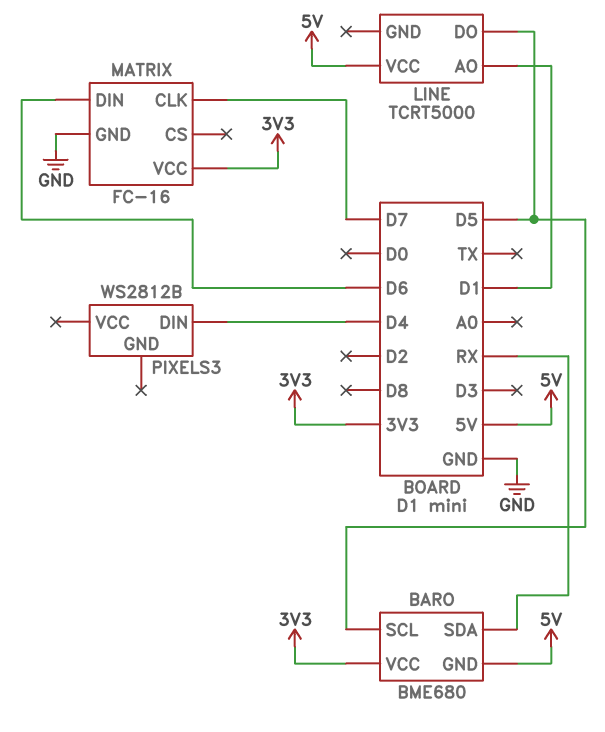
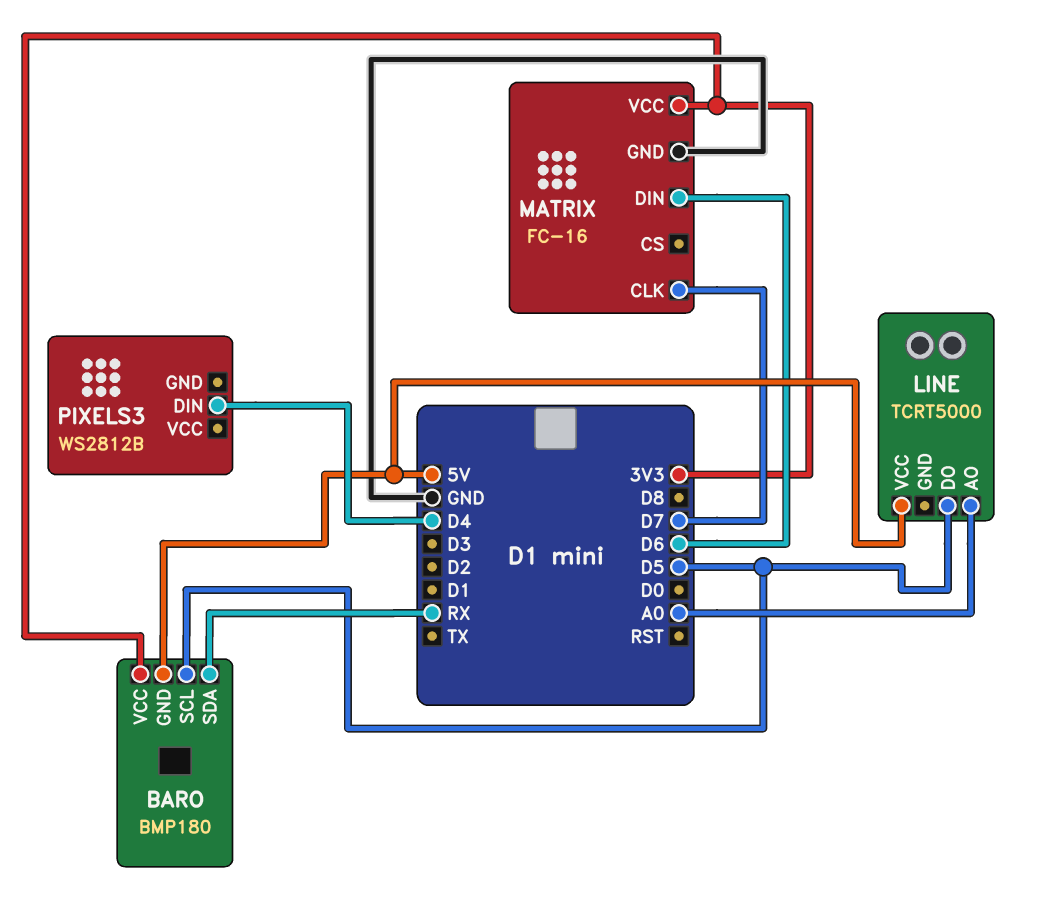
BARO: BME680 -> BMP180
LINE pin AO: D1 -> A0

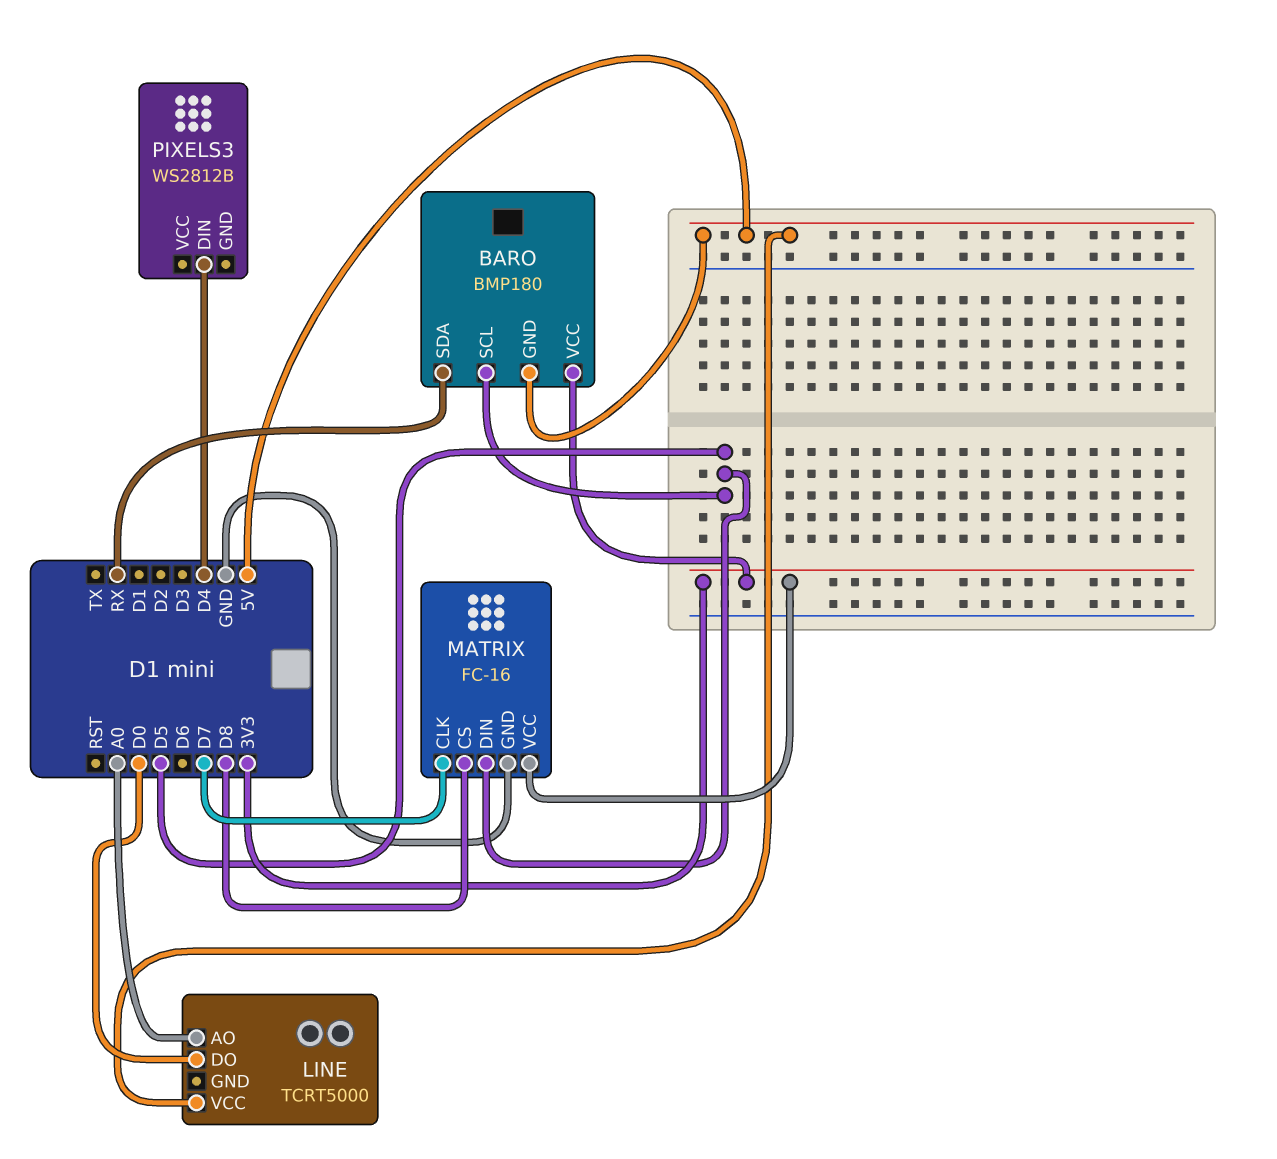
LINE pin DO: D5 -> D0
MATRIX pin CS: none -> D8
MATRIX pin DIN: D6 -> D5

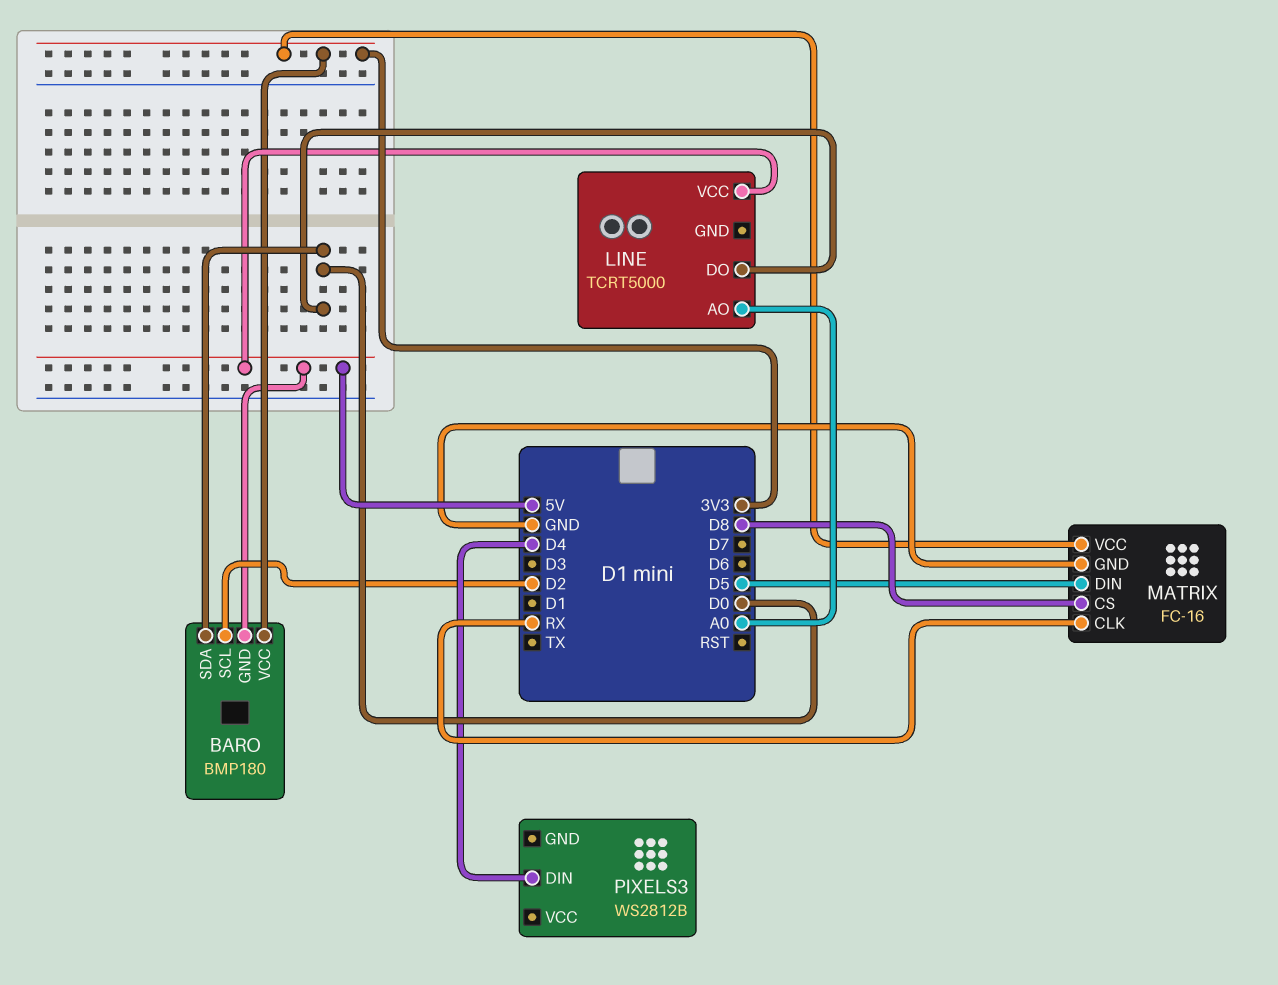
BARO pin SCL: D5 -> D2
BARO pin SDA: RX -> D0
MATRIX pin CLK: D7 -> RX

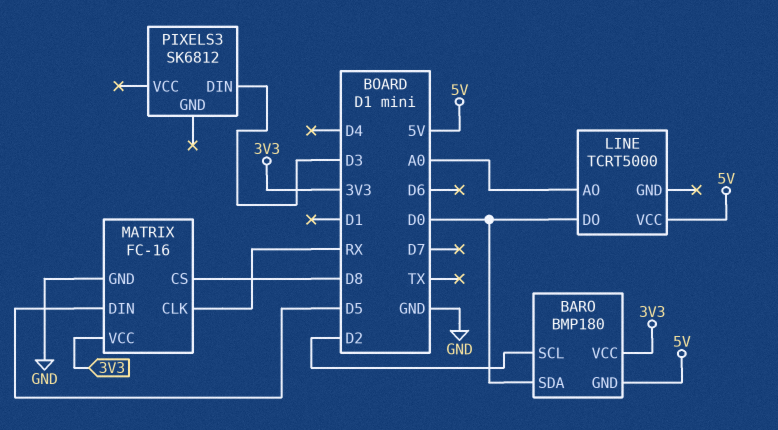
PIXELS3: WS2812B -> SK6812
PIXELS3 pin DIN: D4 -> D3

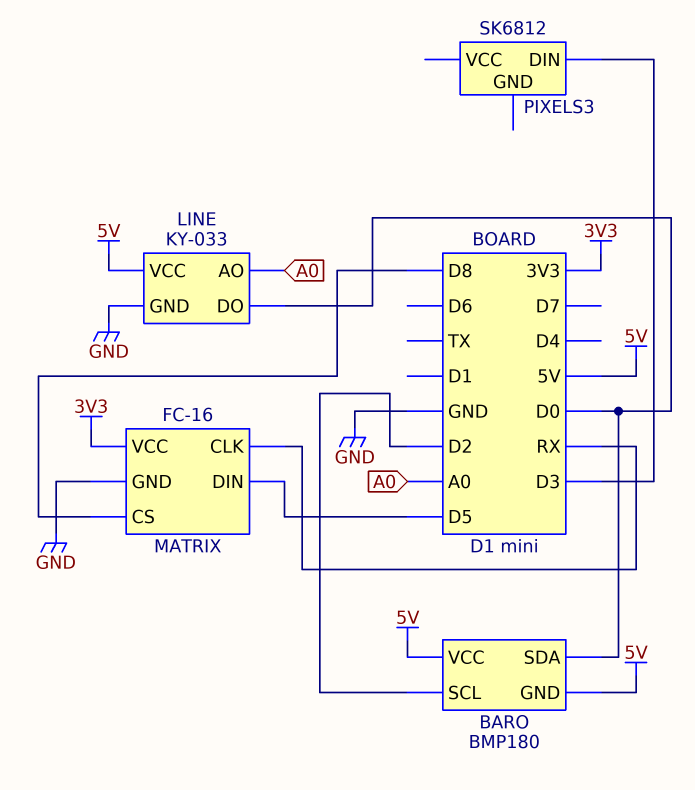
BARO pin VCC: 3V3 -> 5V
LINE: TCRT5000 -> KY-033
LINE pin GND: none -> GND

